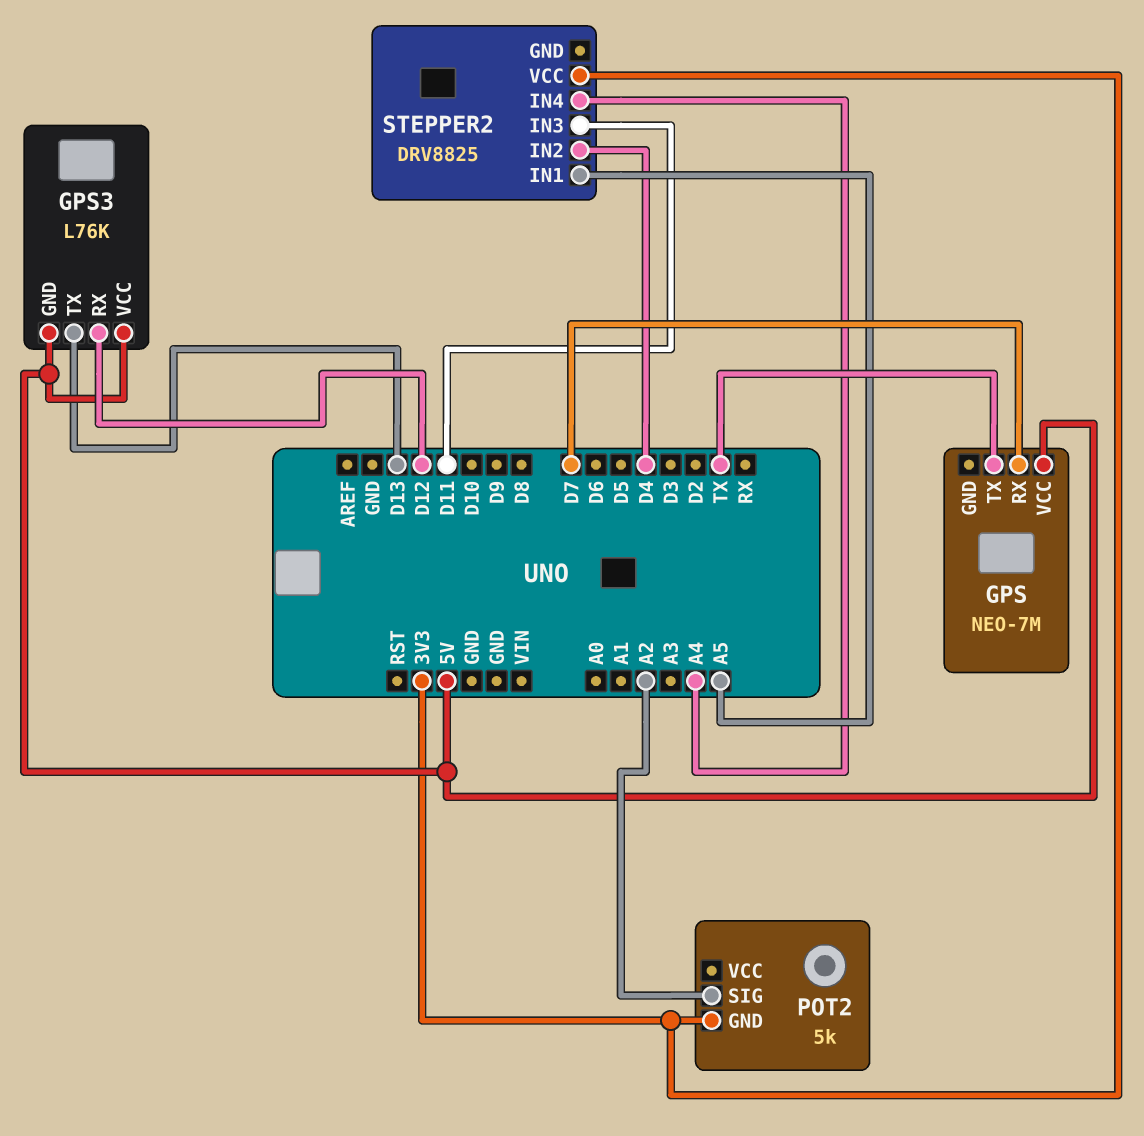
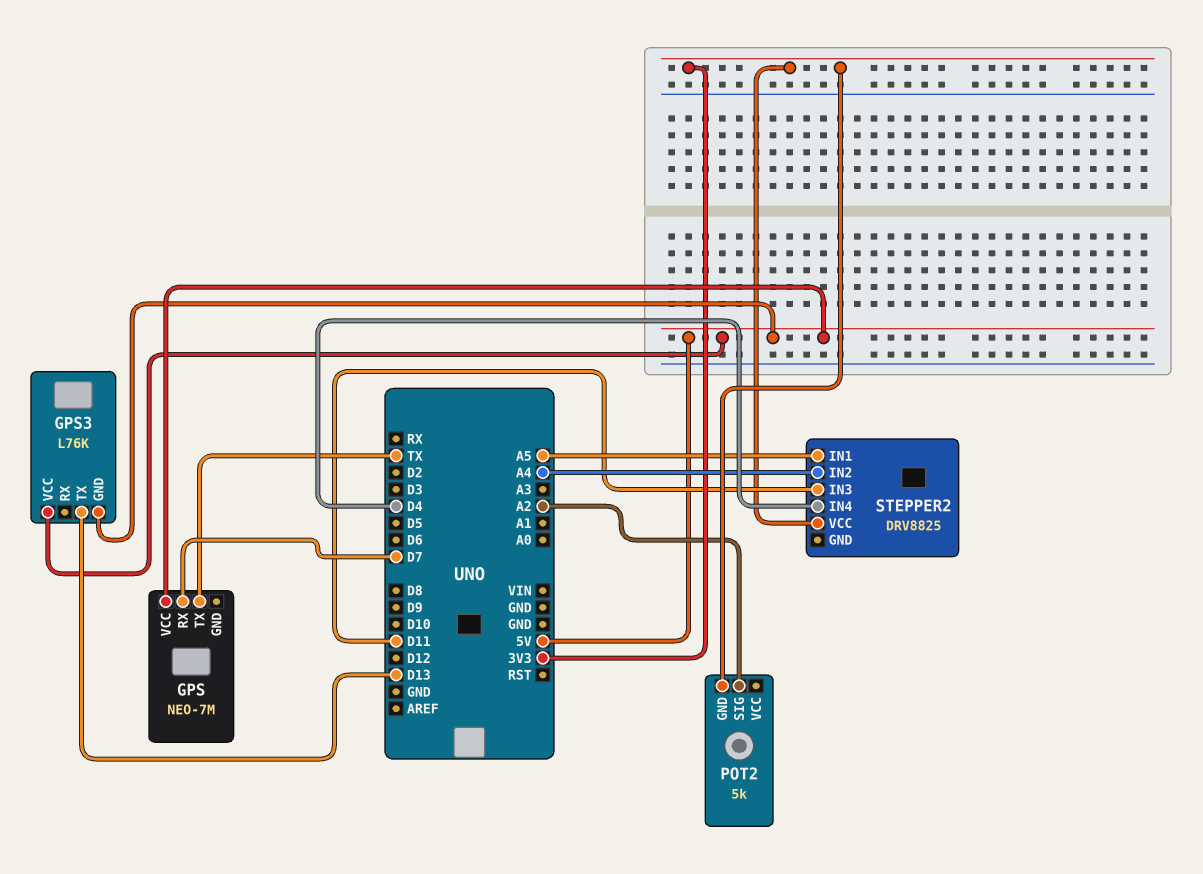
GPS3 pin RX: D12 -> none
STEPPER2 pin IN2: D4 -> A4
STEPPER2 pin IN4: A4 -> D4

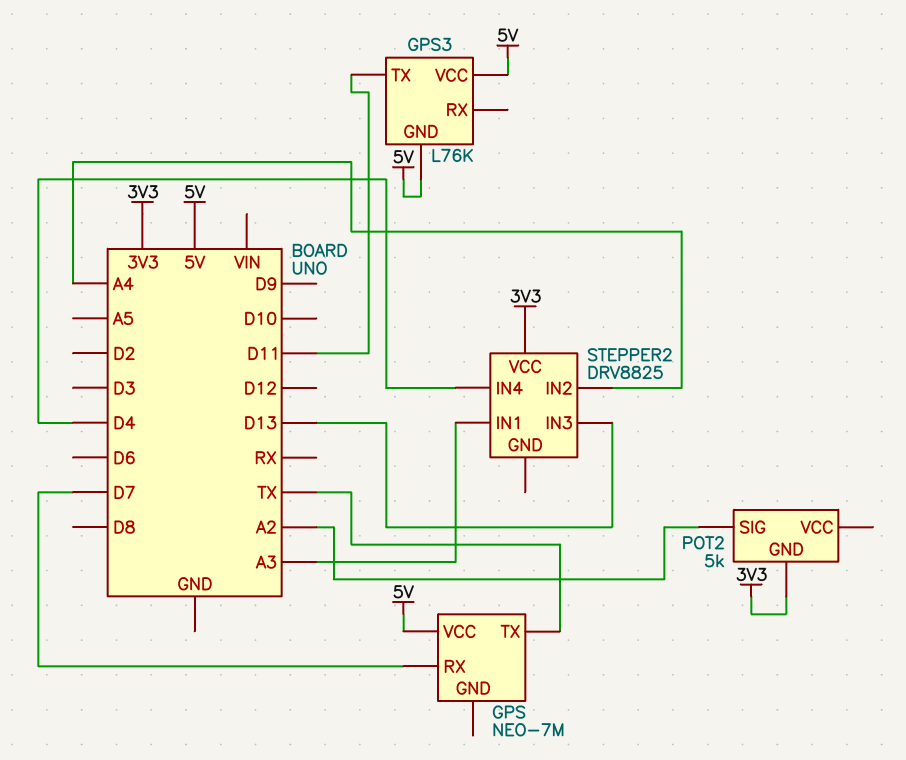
GPS3 pin TX: D13 -> D11
STEPPER2 pin IN1: A5 -> A3
STEPPER2 pin IN3: D11 -> D13

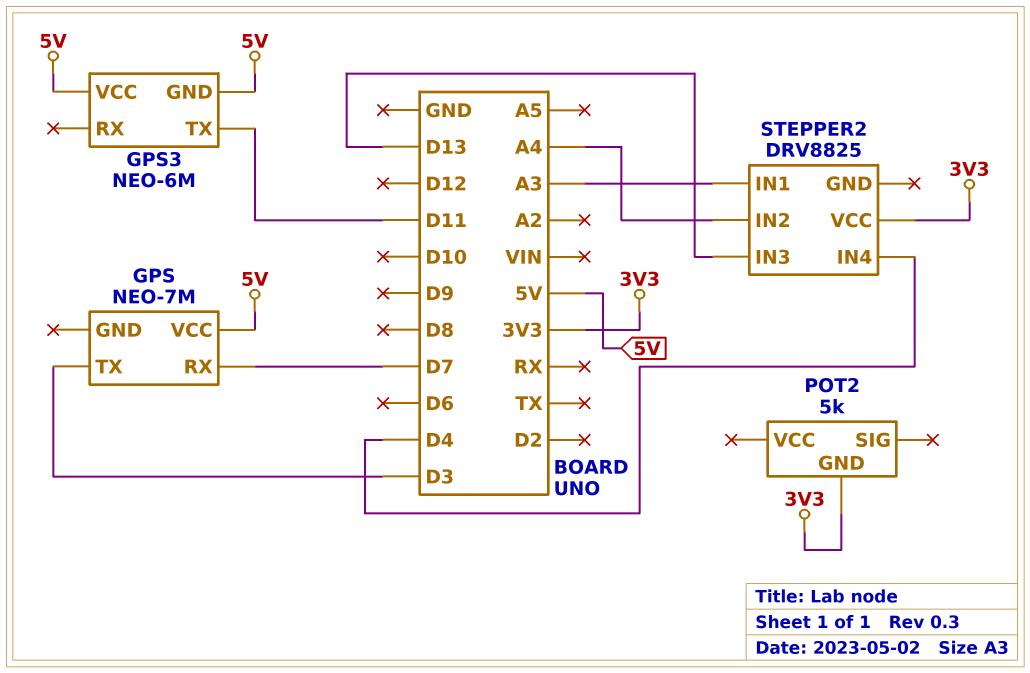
GPS pin TX: TX -> D3
GPS3: L76K -> NEO-6M
POT2 pin SIG: A2 -> none

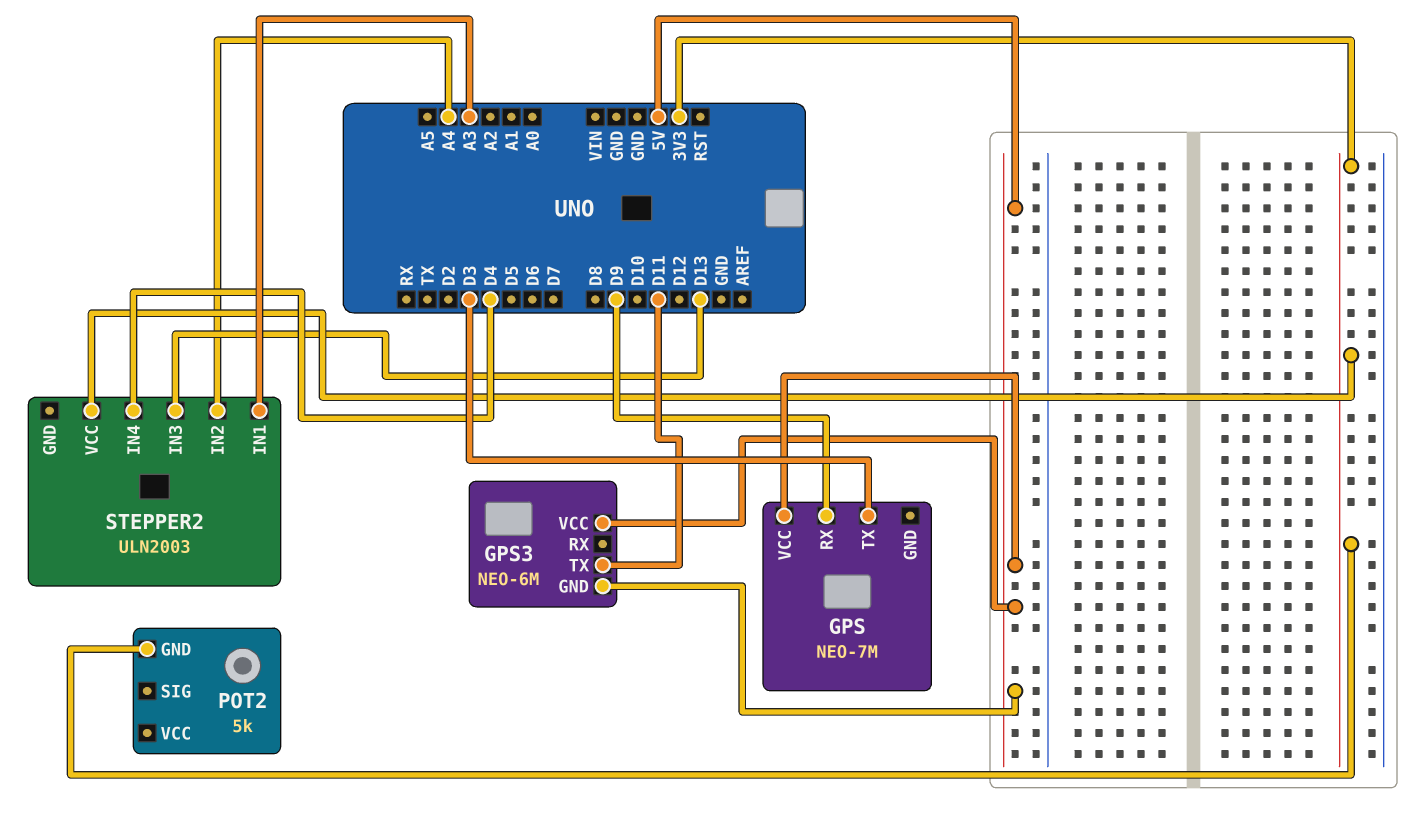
GPS pin RX: D7 -> D9
STEPPER2: DRV8825 -> ULN2003

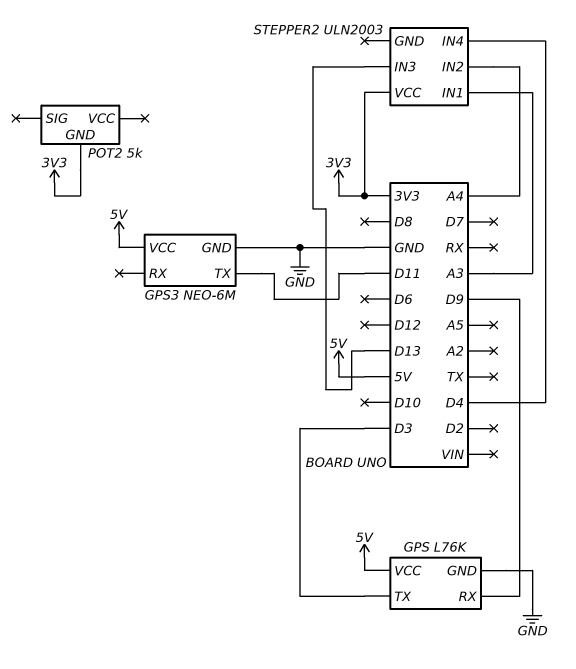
GPS: NEO-7M -> L76K
GPS pin GND: none -> GND
GPS3 pin GND: 5V -> GND

